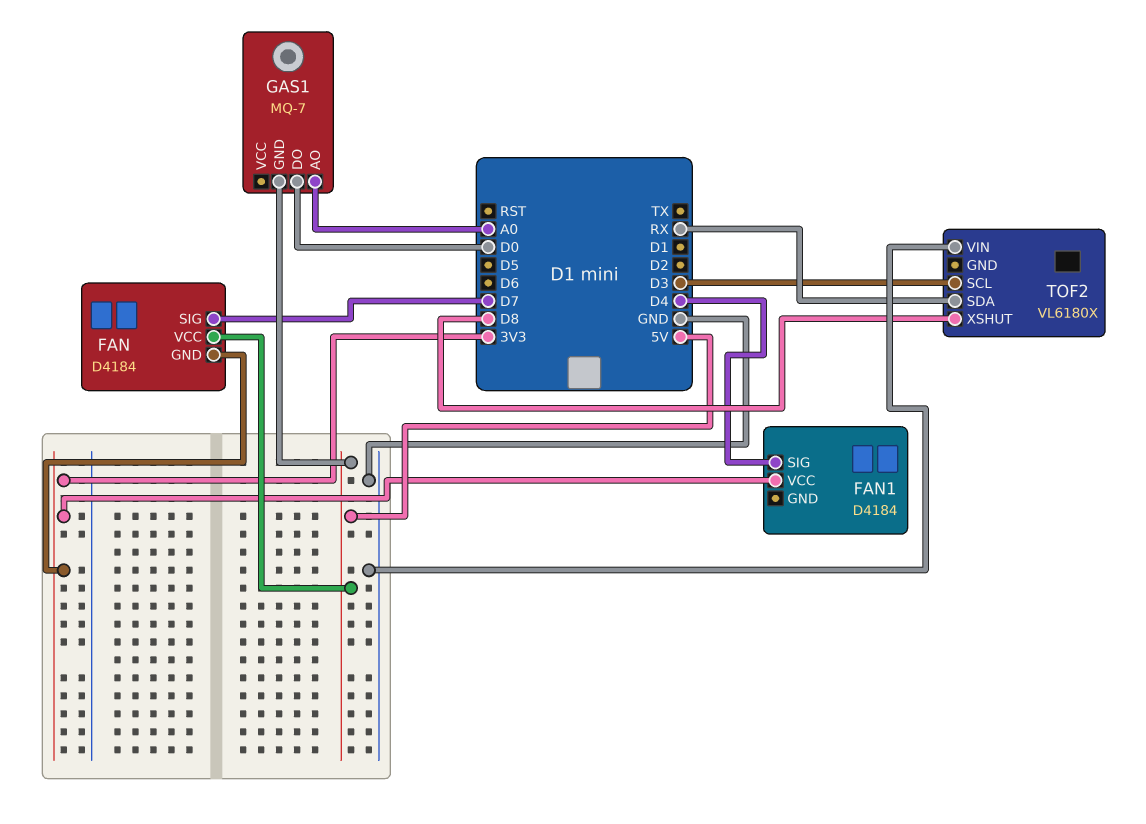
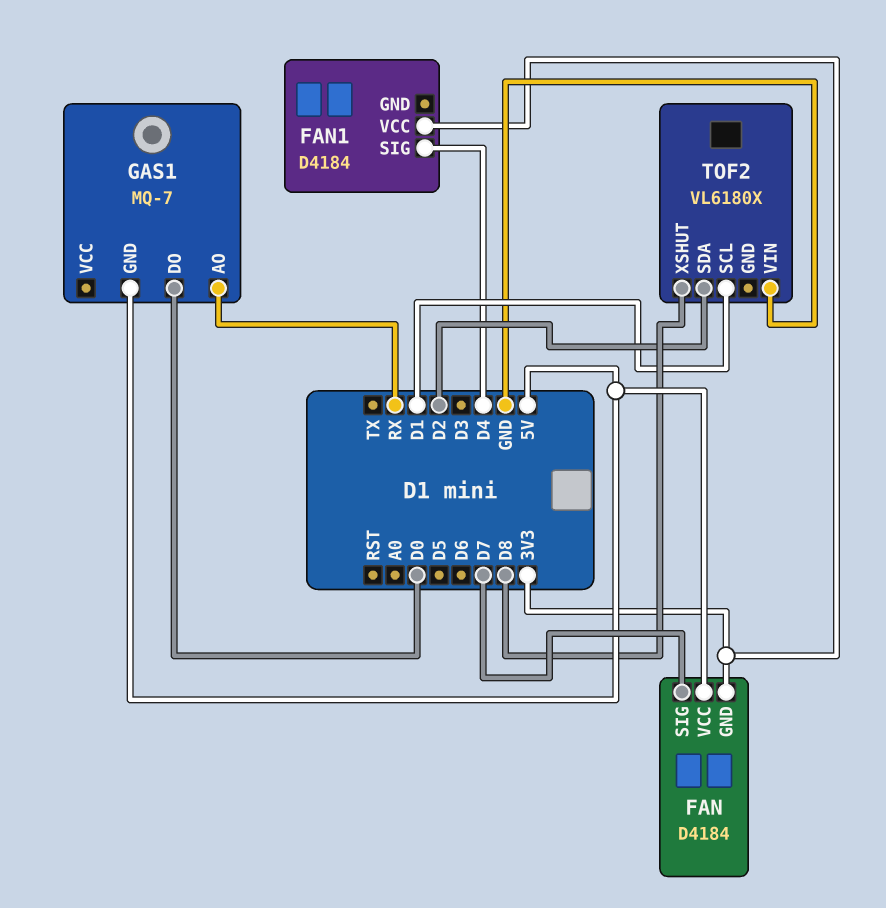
GAS1 pin AO: A0 -> RX
TOF2 pin SCL: D3 -> D1
TOF2 pin SDA: RX -> D2

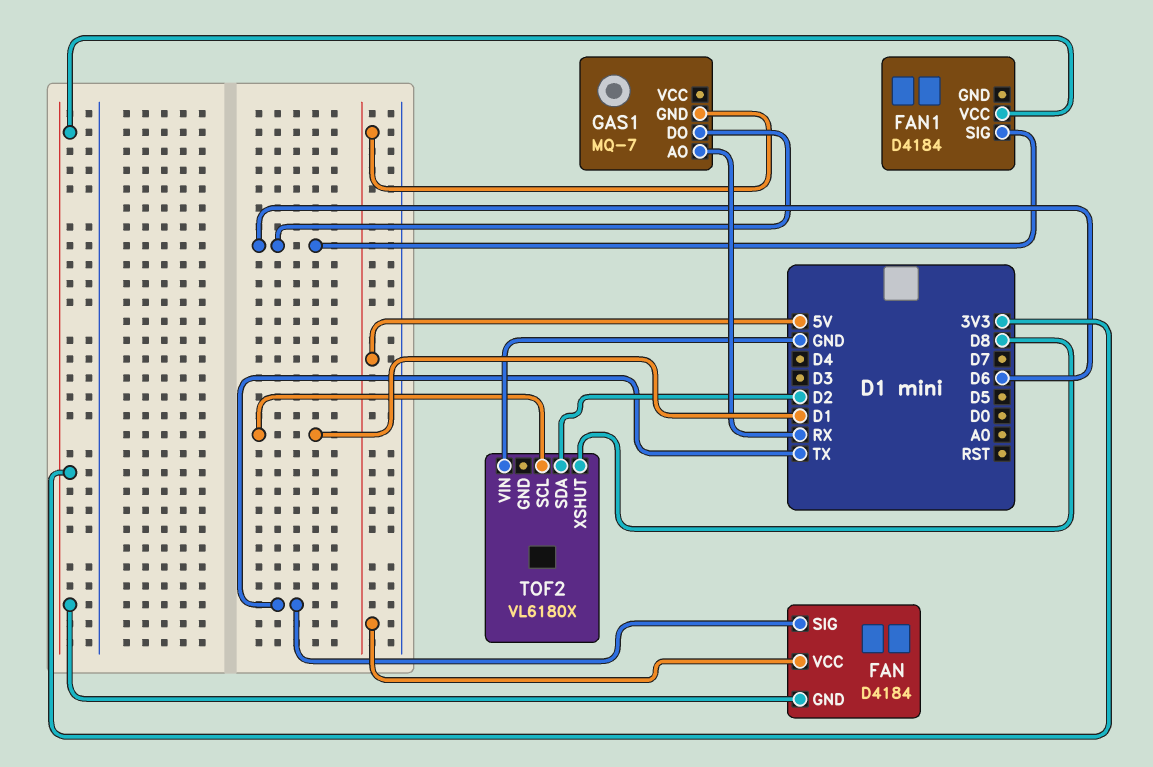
FAN pin SIG: D7 -> TX
FAN1 pin SIG: D4 -> D6
GAS1 pin DO: D0 -> D6

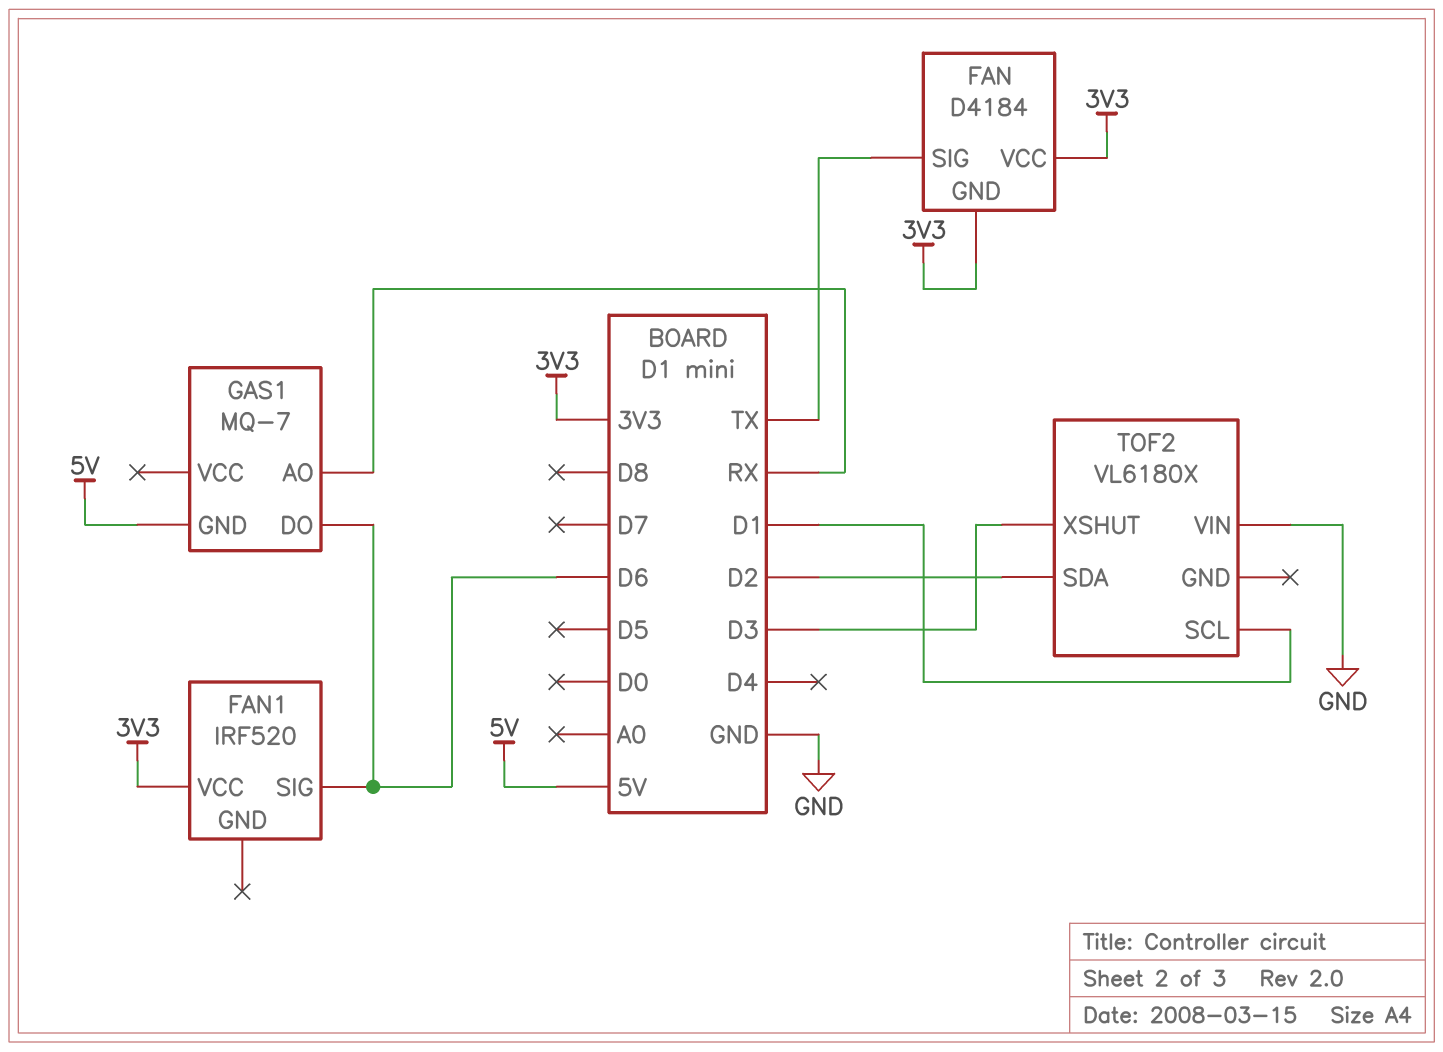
FAN pin VCC: 5V -> 3V3
FAN1: D4184 -> IRF520
TOF2 pin XSHUT: D8 -> D3

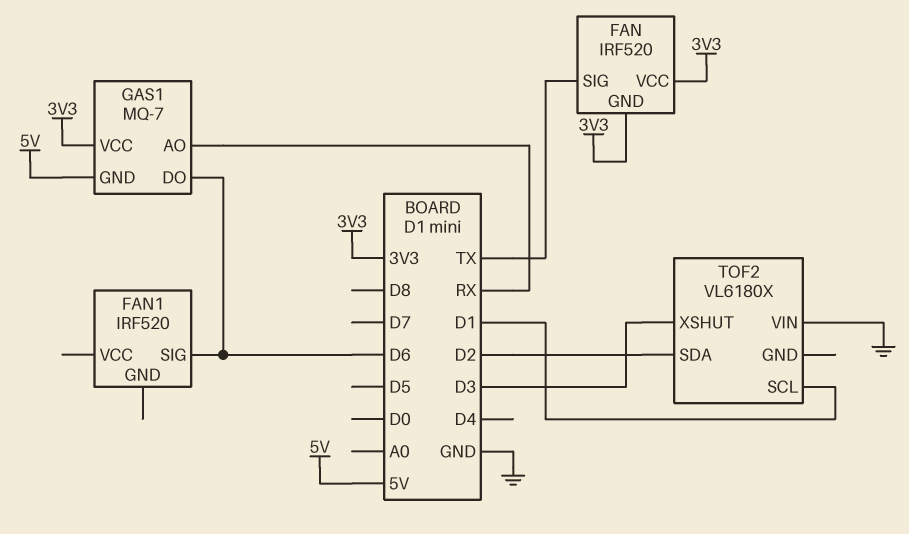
FAN: D4184 -> IRF520
FAN1 pin VCC: 3V3 -> none
GAS1 pin VCC: none -> 3V3

